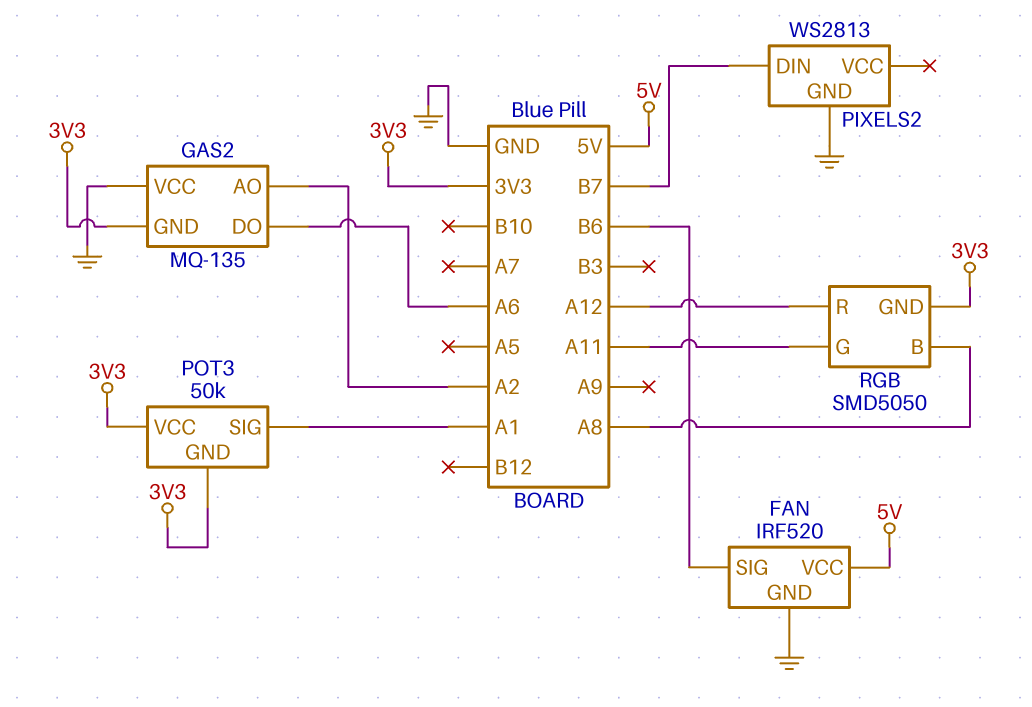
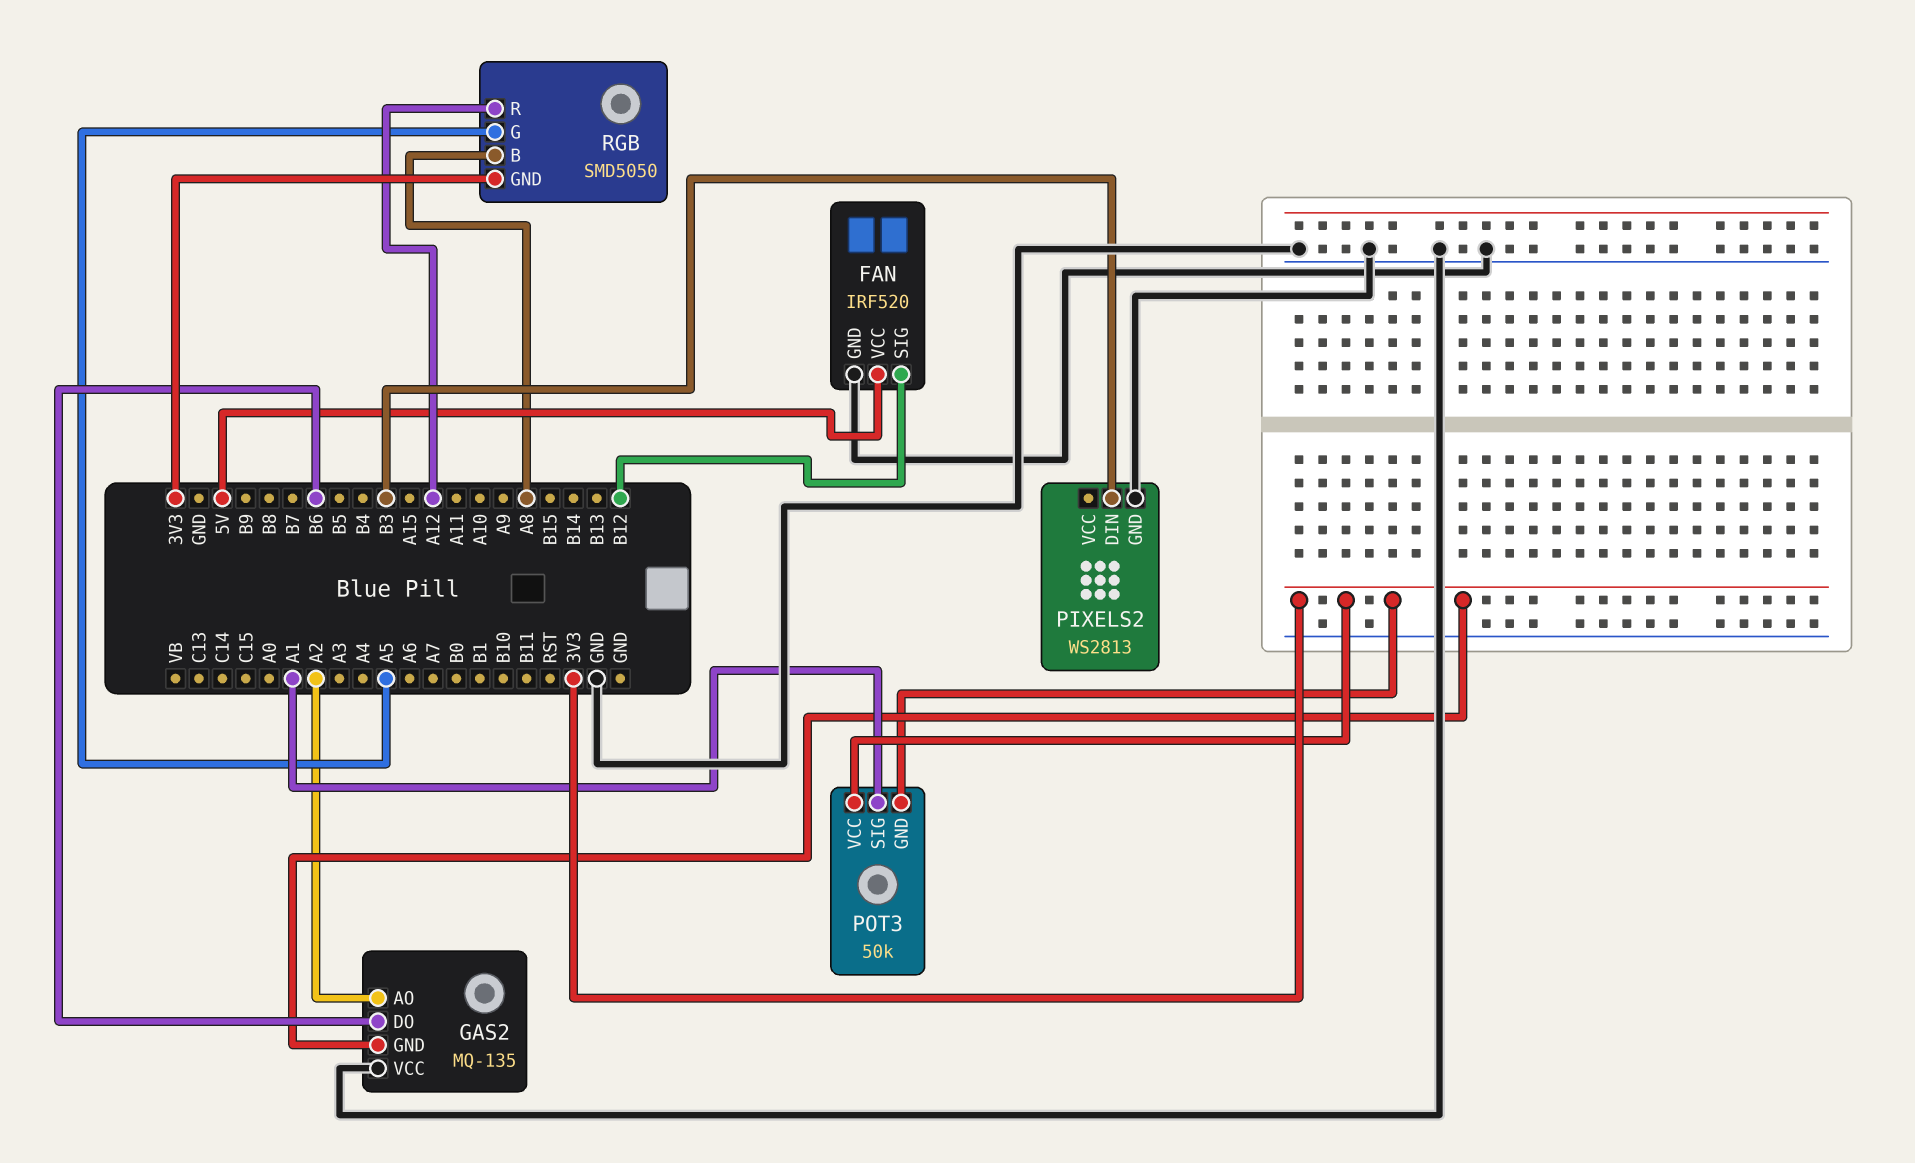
FAN pin SIG: B6 -> B12
GAS2 pin DO: A6 -> B6
PIXELS2 pin DIN: B7 -> B3
RGB pin G: A11 -> A5

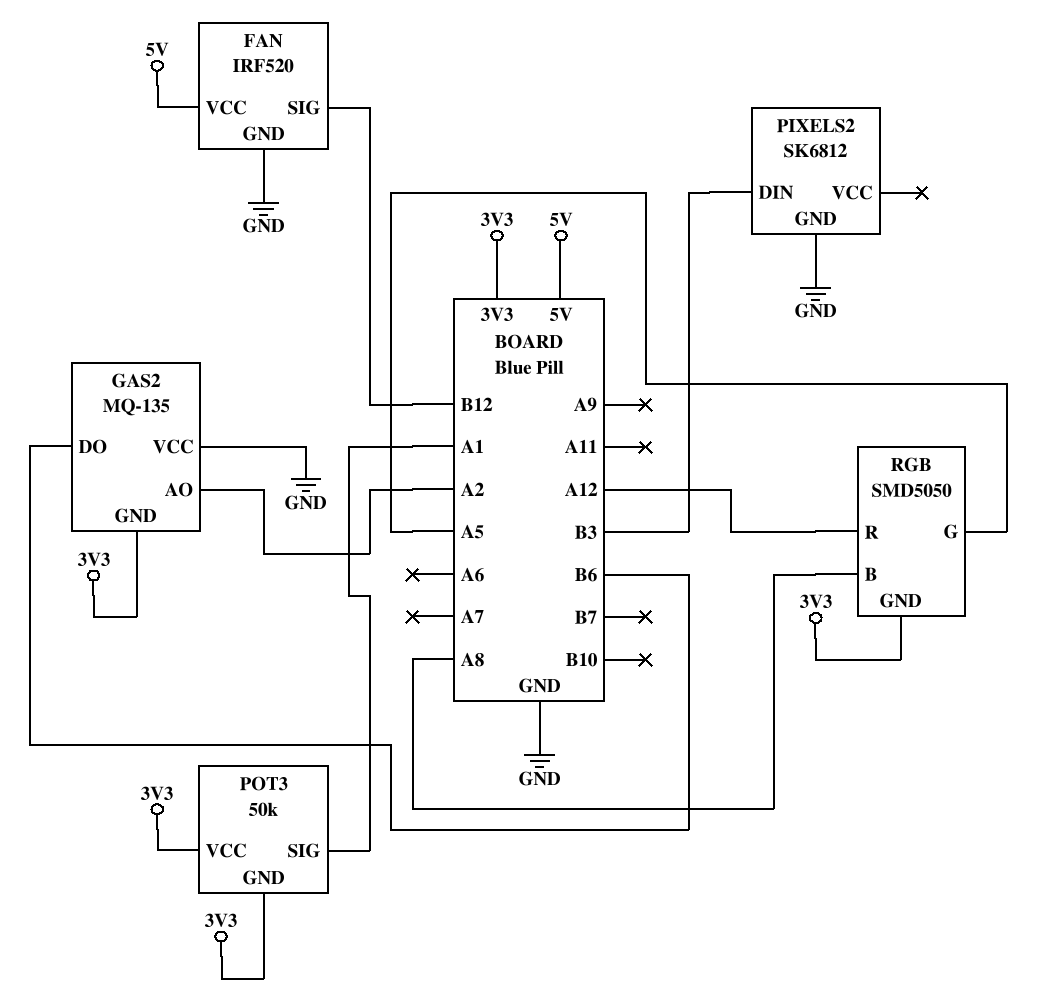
PIXELS2: WS2813 -> SK6812

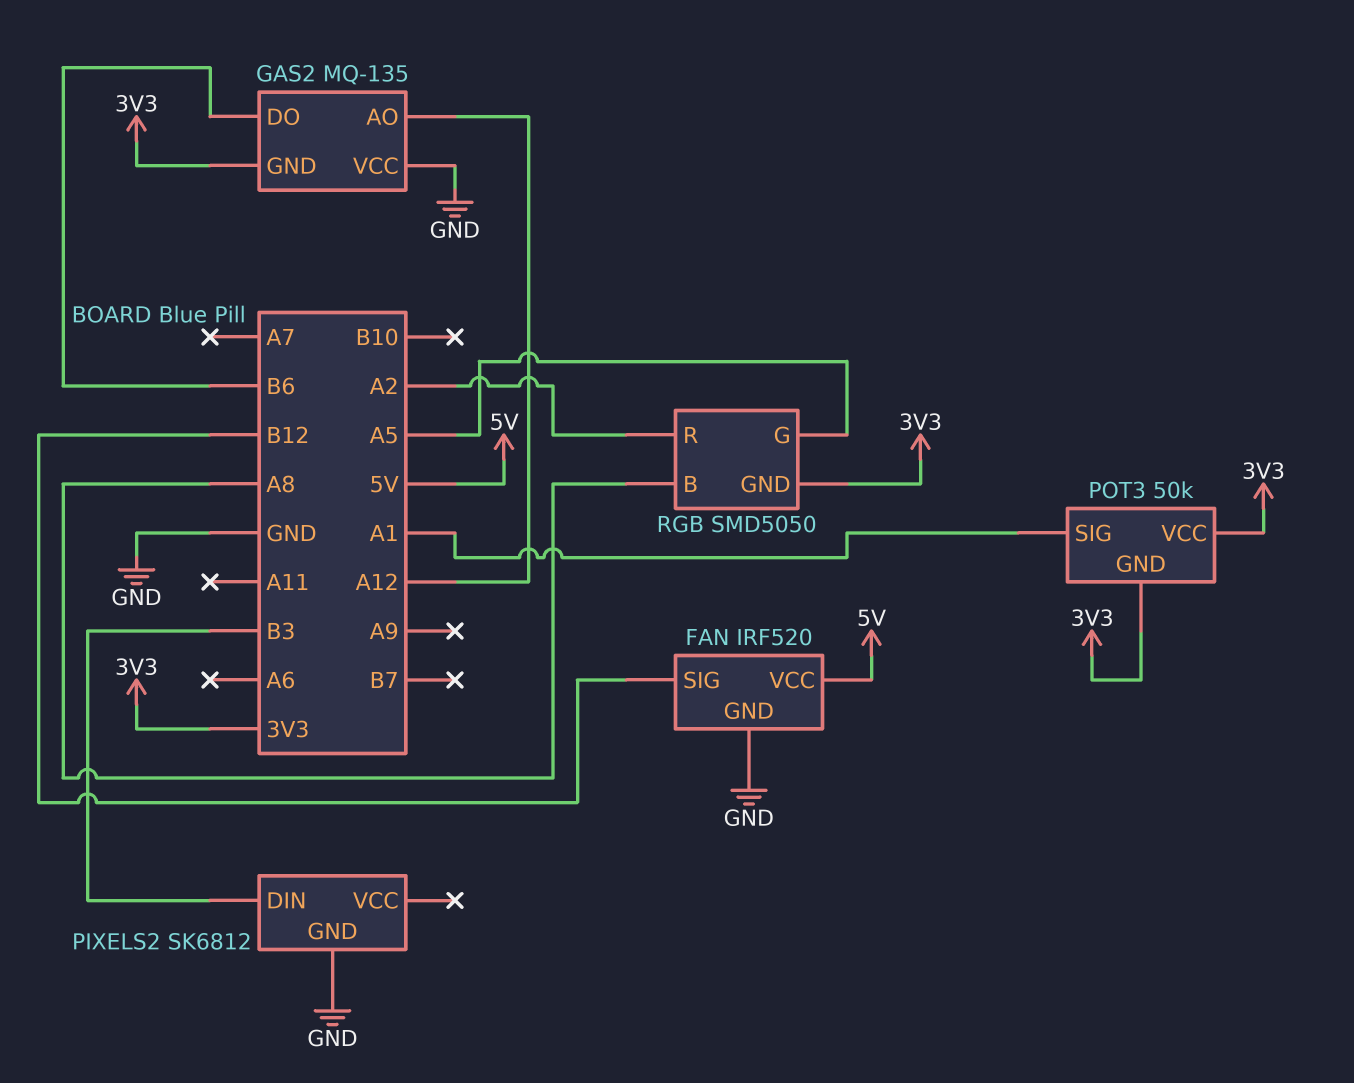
GAS2 pin AO: A2 -> A12
RGB pin R: A12 -> A2

